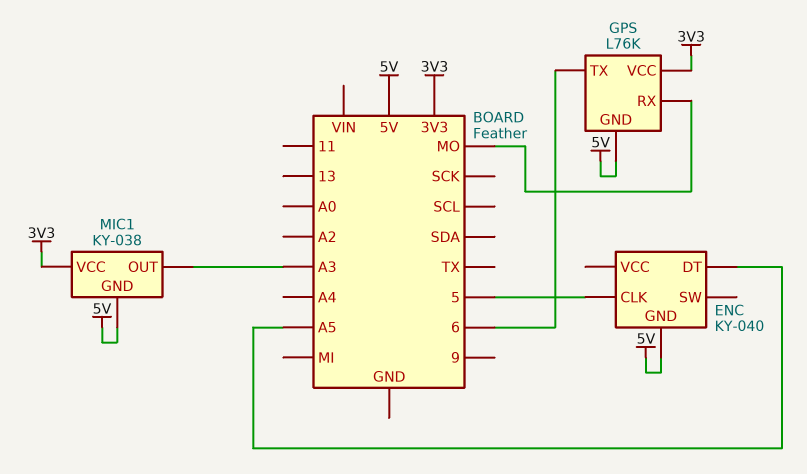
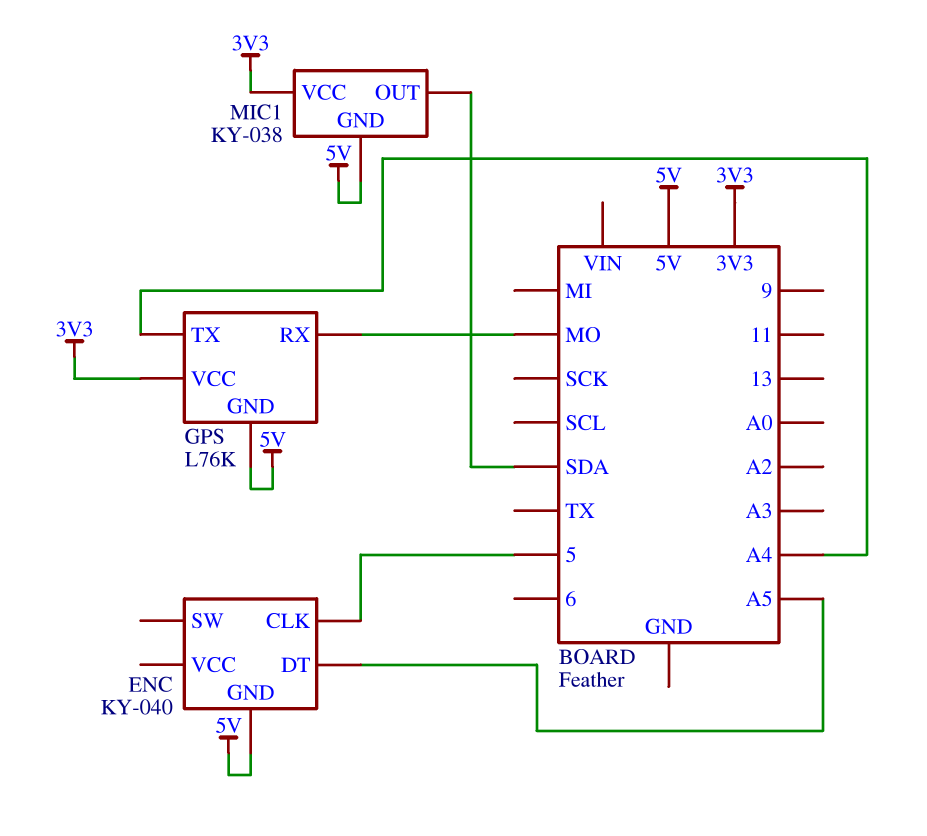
GPS pin TX: 6 -> A4
MIC1 pin OUT: A3 -> SDA

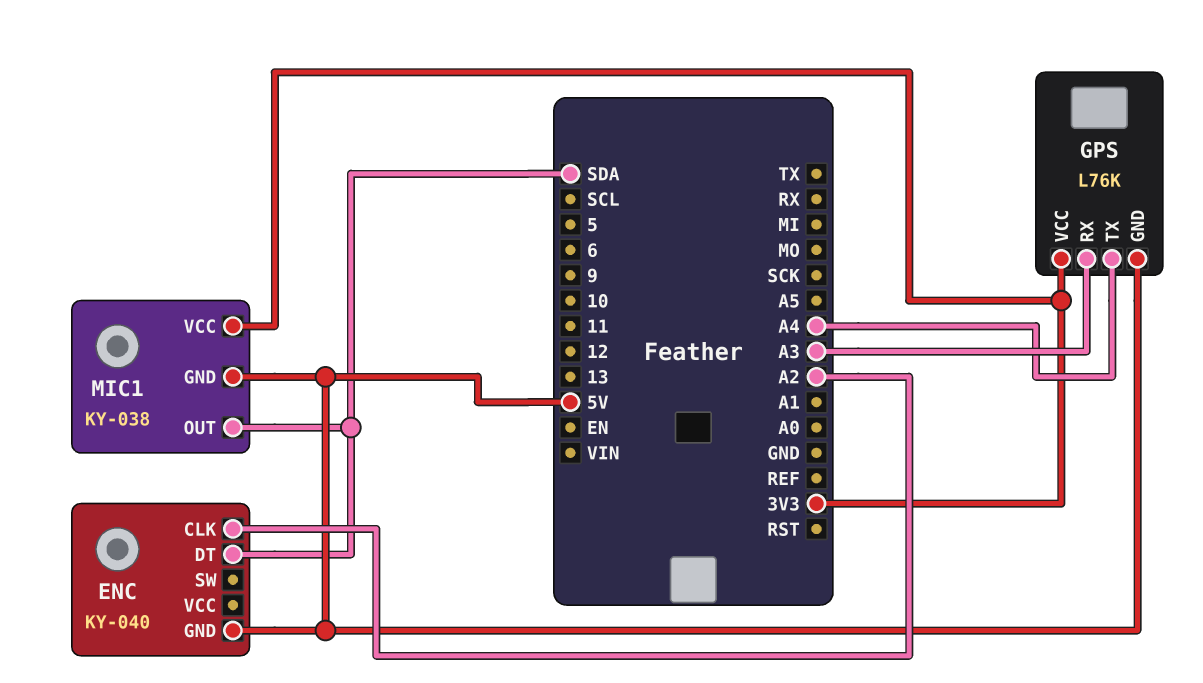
ENC pin CLK: 5 -> A2
ENC pin DT: A5 -> SDA
GPS pin RX: MO -> A3

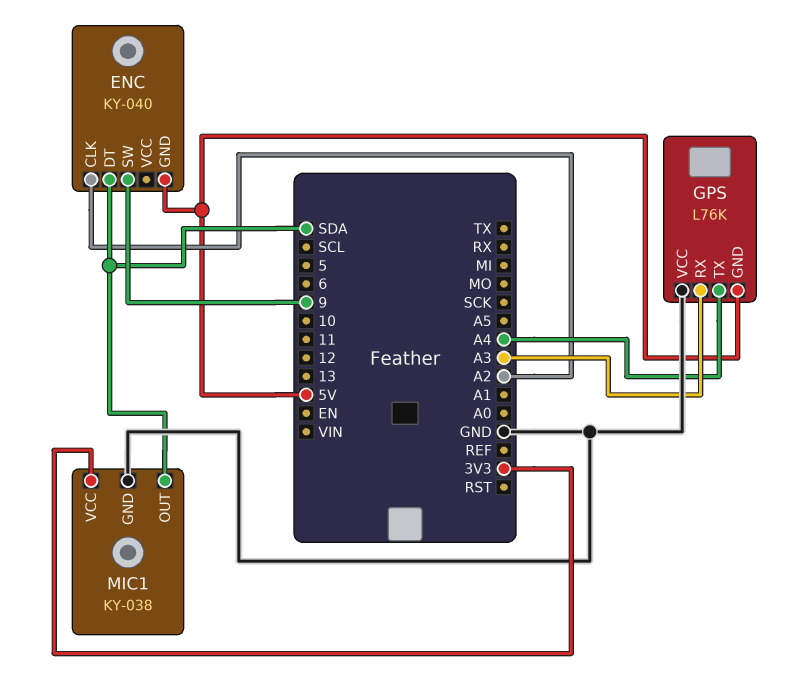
ENC pin SW: none -> 9
GPS pin VCC: 3V3 -> GND
MIC1 pin GND: 5V -> GND

